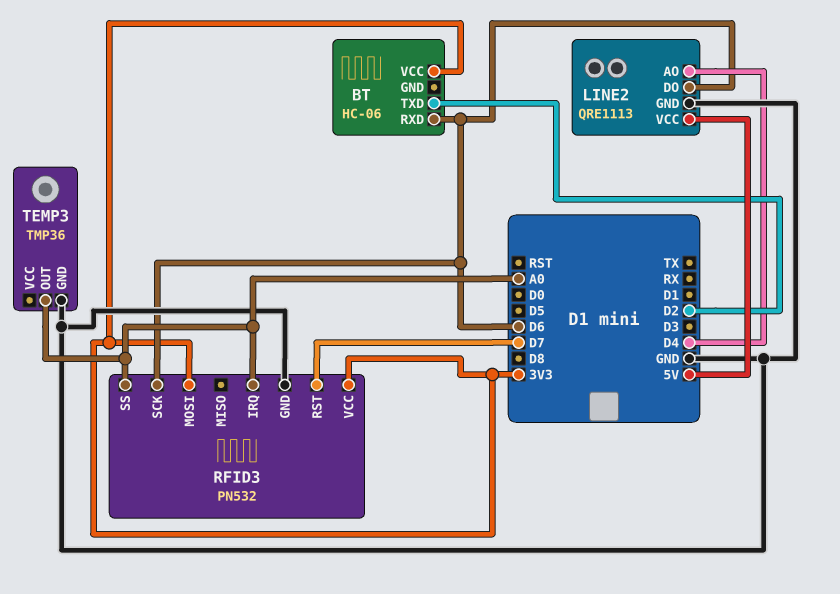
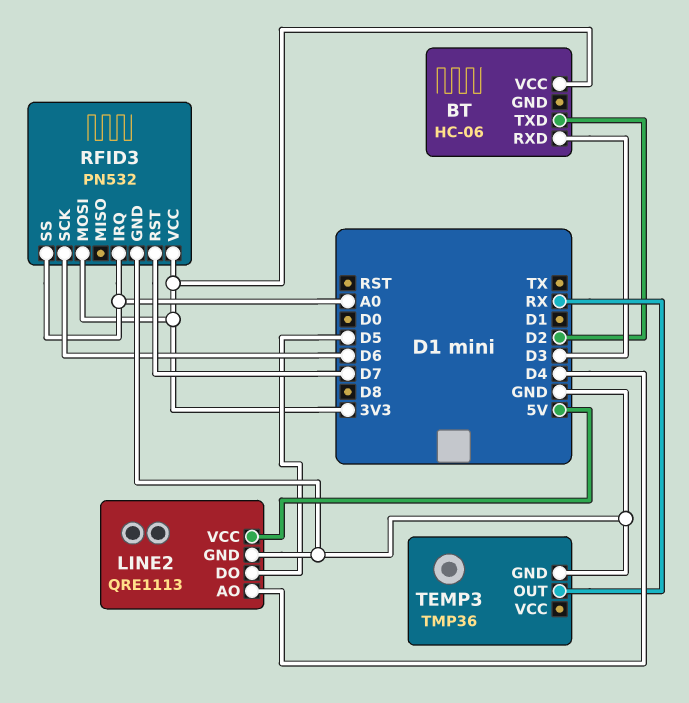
BT pin RXD: D6 -> D3
LINE2 pin DO: D6 -> D5
TEMP3 pin OUT: A0 -> RX

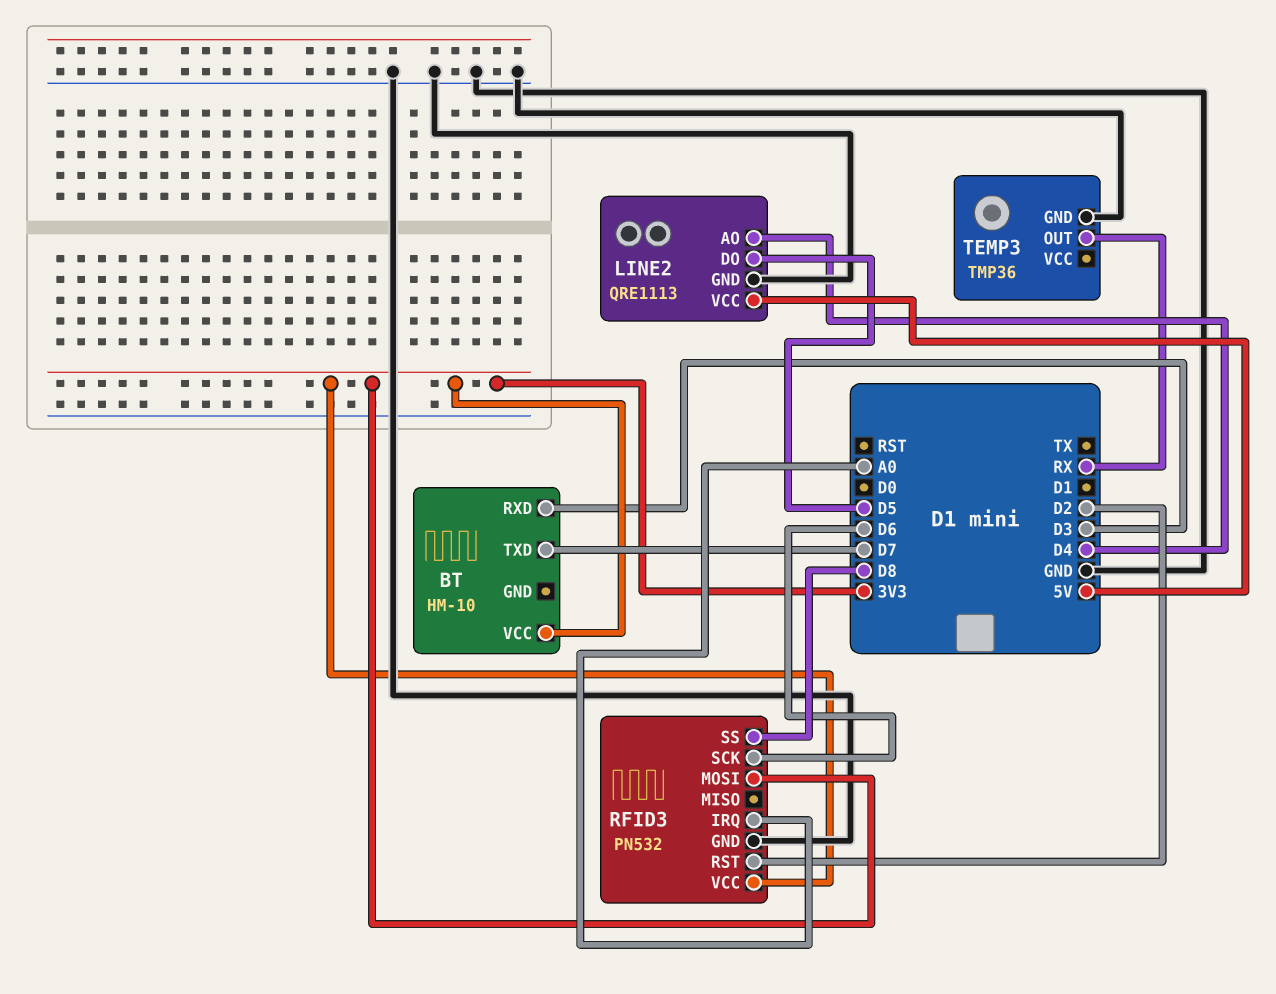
BT: HC-06 -> HM-10
BT pin TXD: D2 -> D7
RFID3 pin RST: D7 -> D2
RFID3 pin SS: A0 -> D8

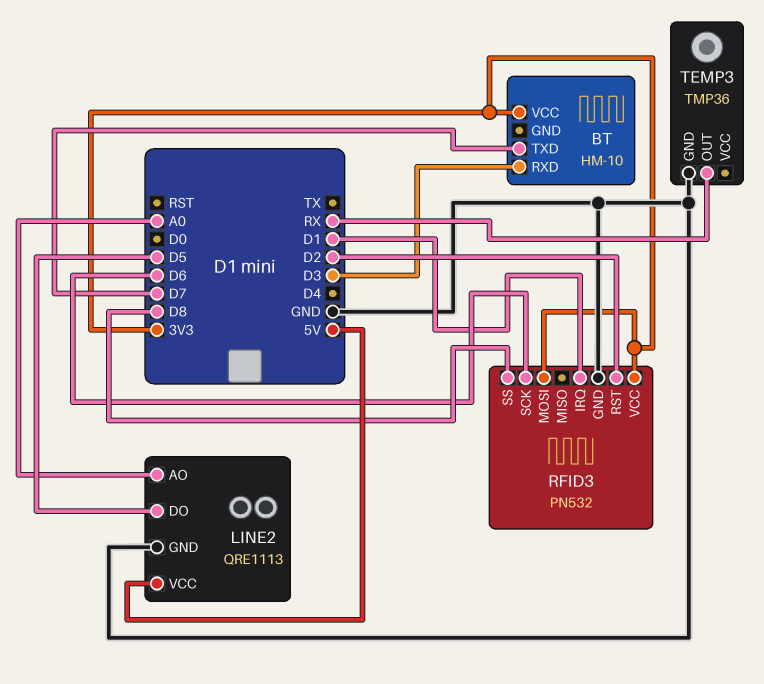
LINE2 pin AO: D4 -> A0
RFID3 pin IRQ: A0 -> D1

